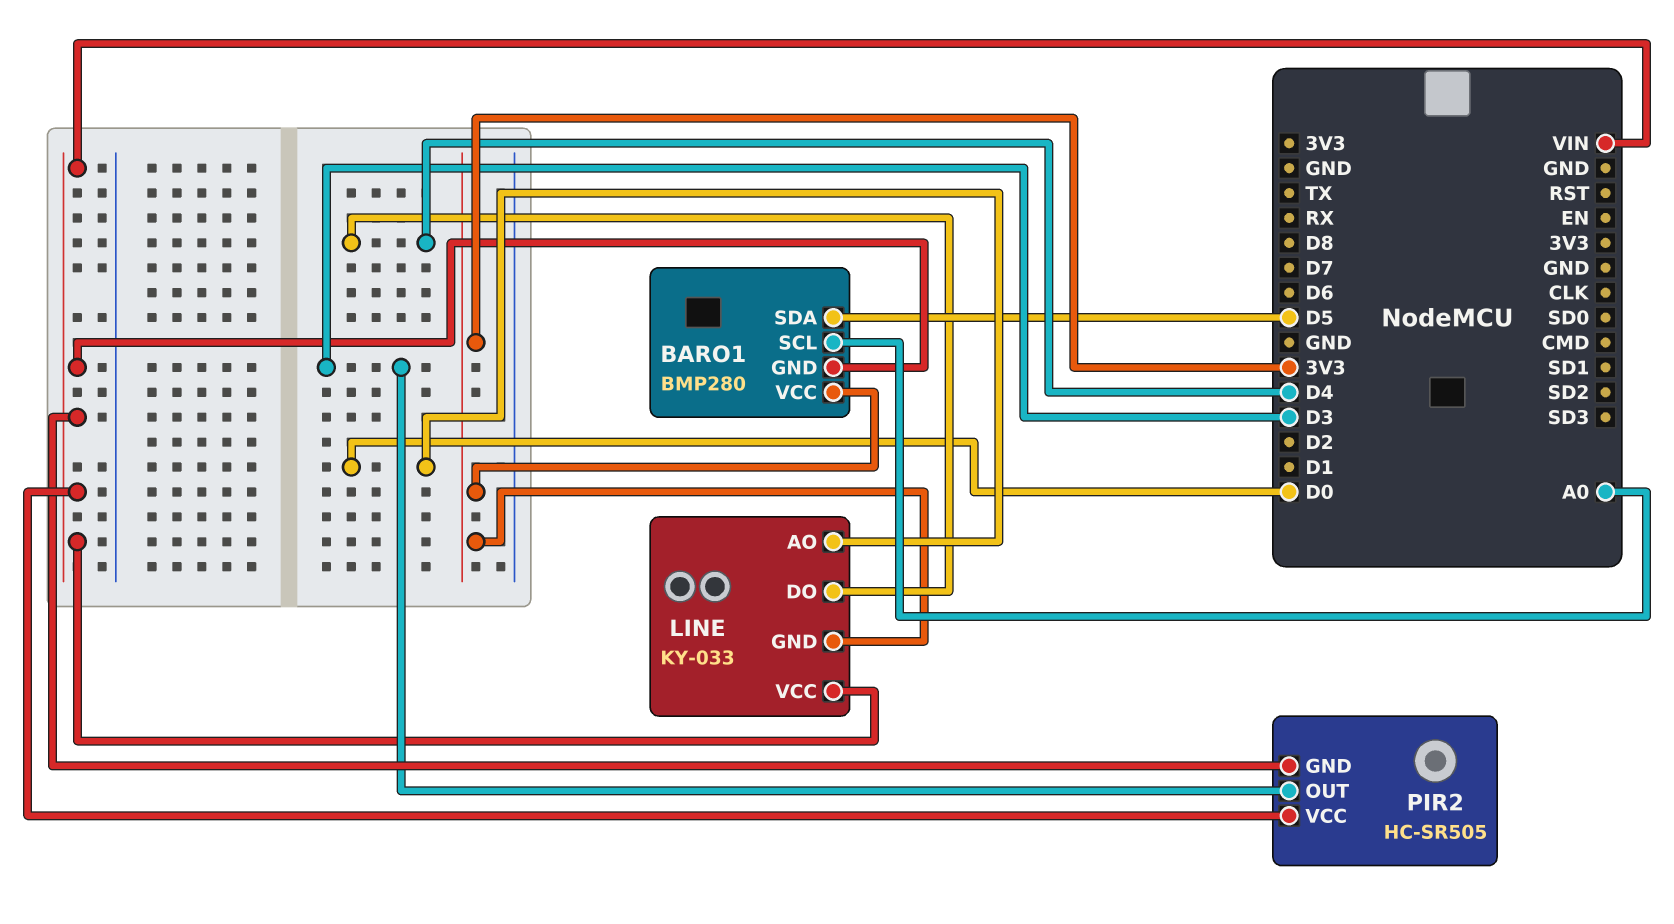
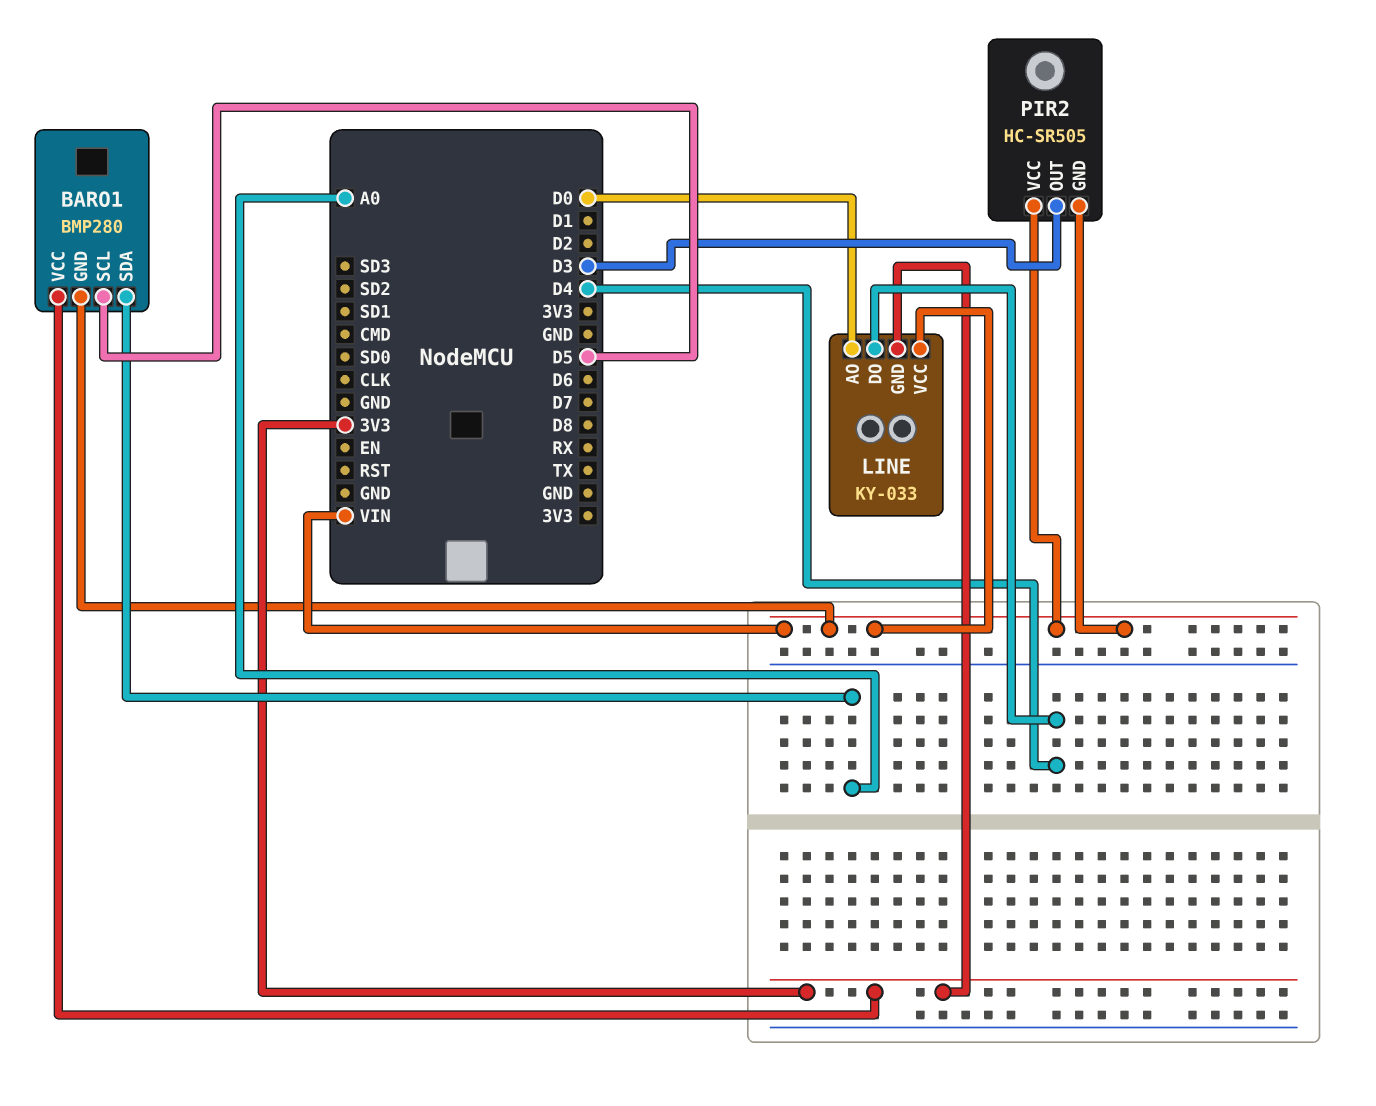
BARO1 pin SCL: A0 -> D5
BARO1 pin SDA: D5 -> A0

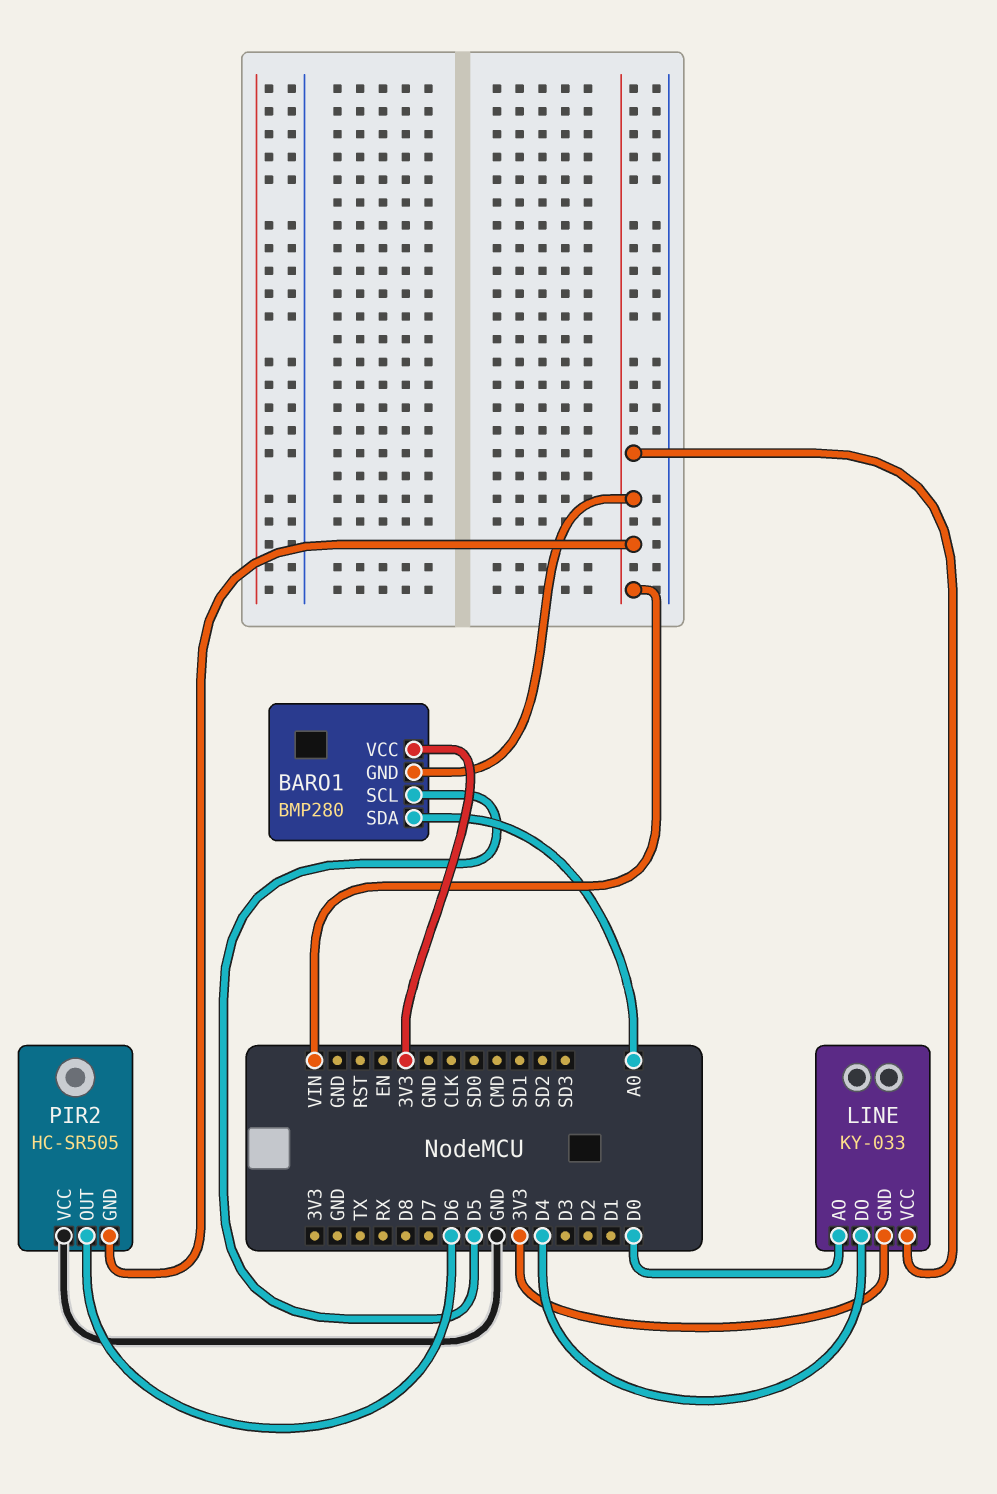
PIR2 pin OUT: D3 -> D6
PIR2 pin VCC: VIN -> GND

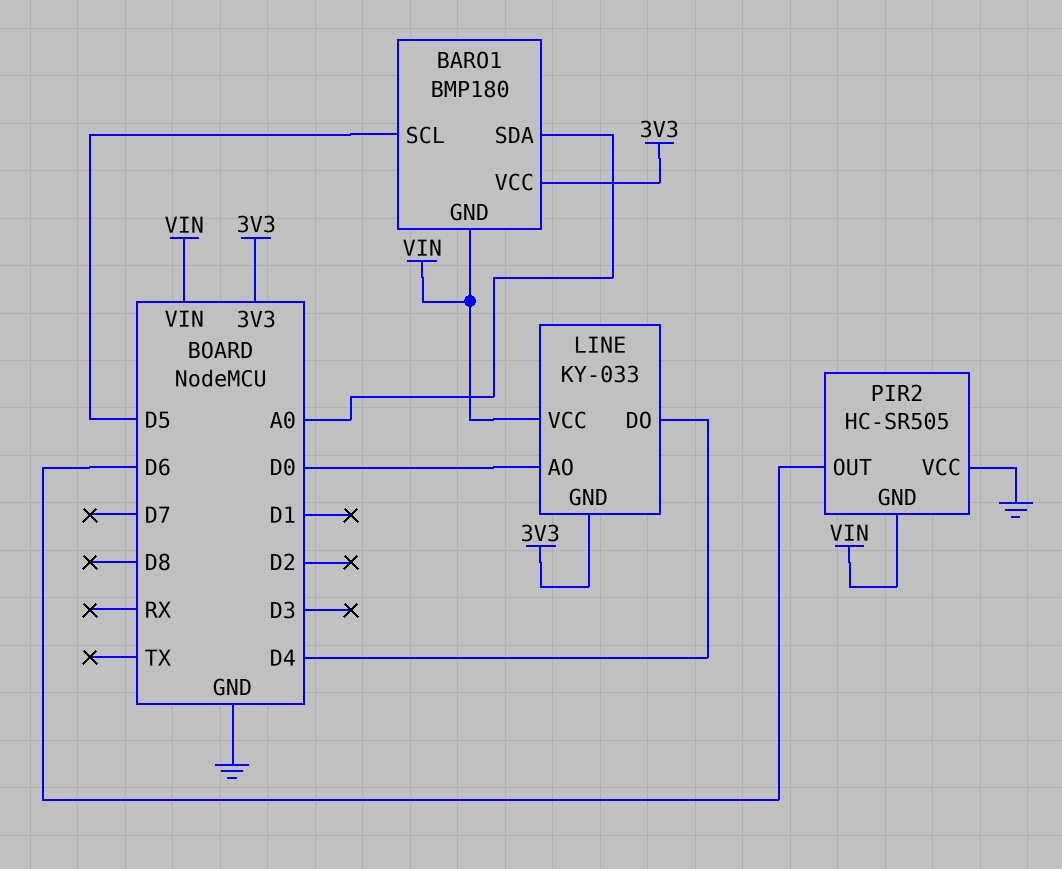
BARO1: BMP280 -> BMP180

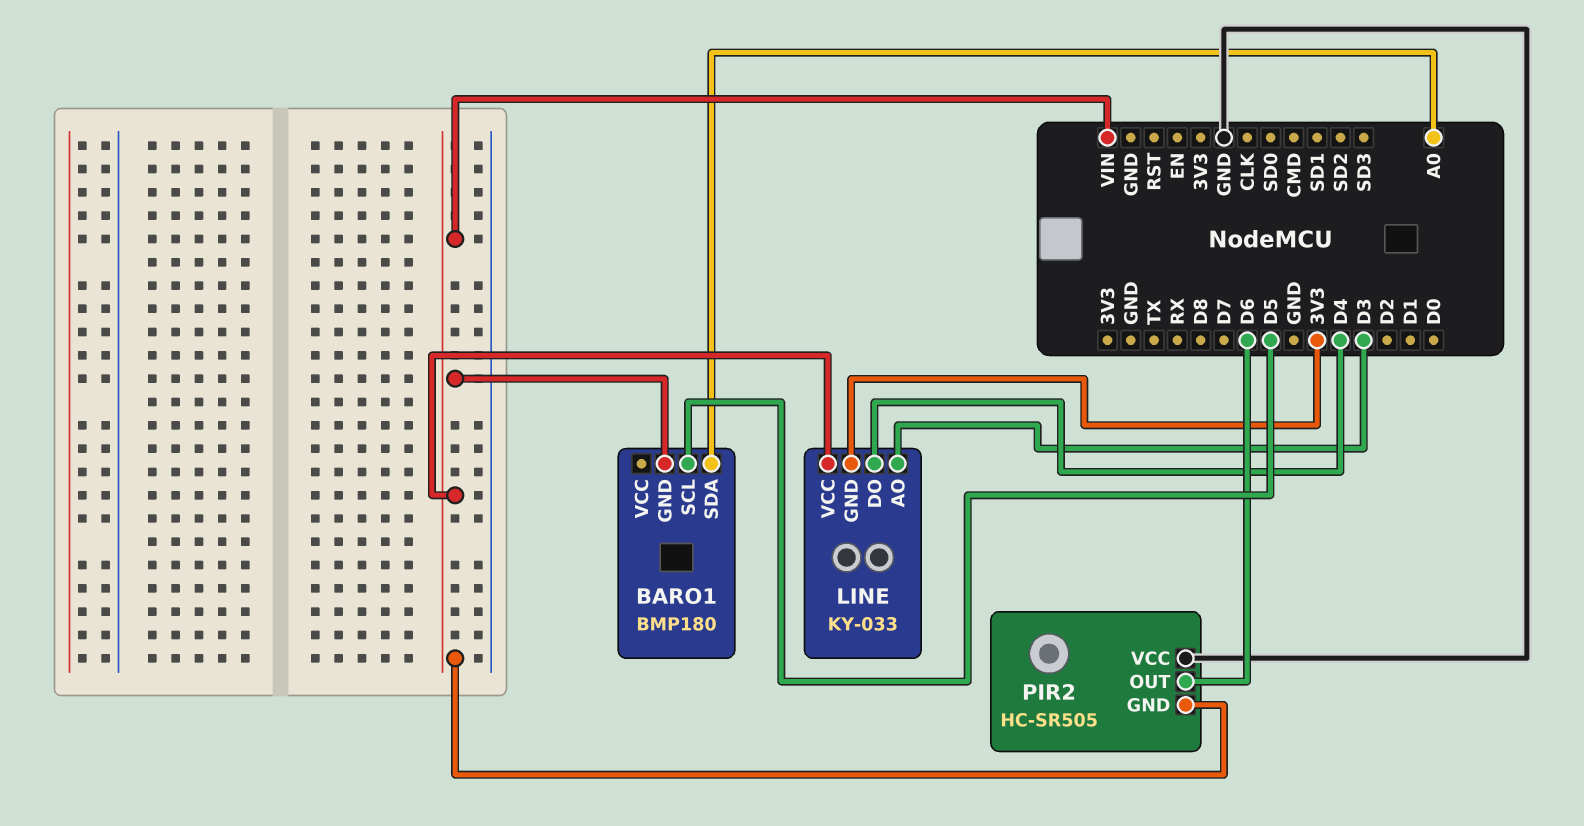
BARO1 pin VCC: 3V3 -> none
LINE pin AO: D0 -> D3

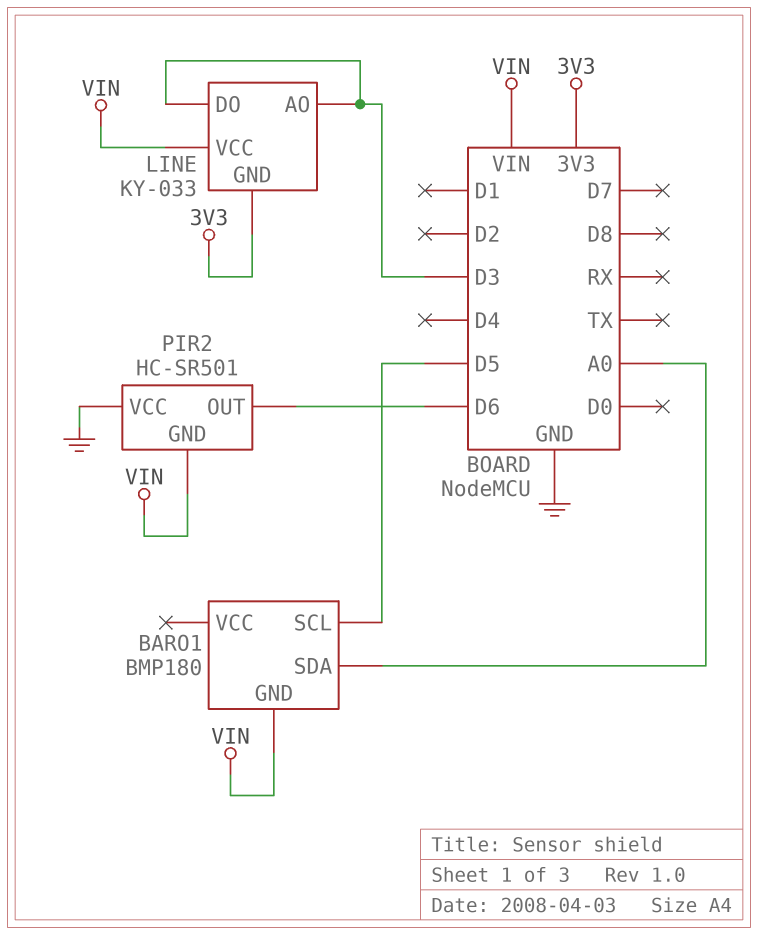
LINE pin DO: D4 -> D3
PIR2: HC-SR505 -> HC-SR501

